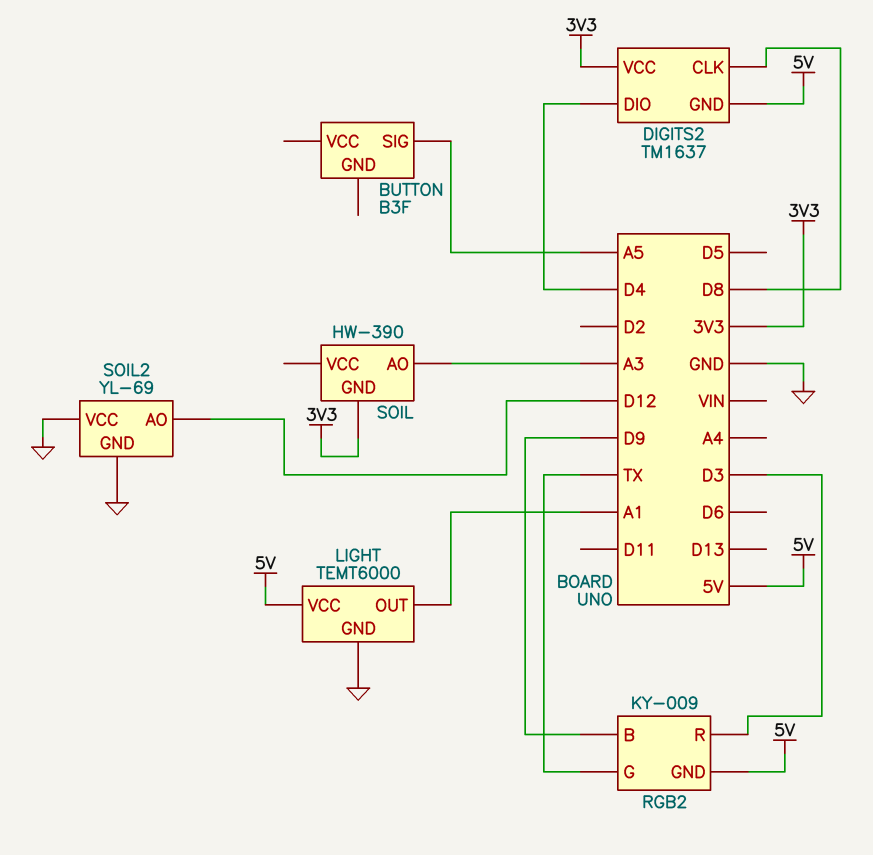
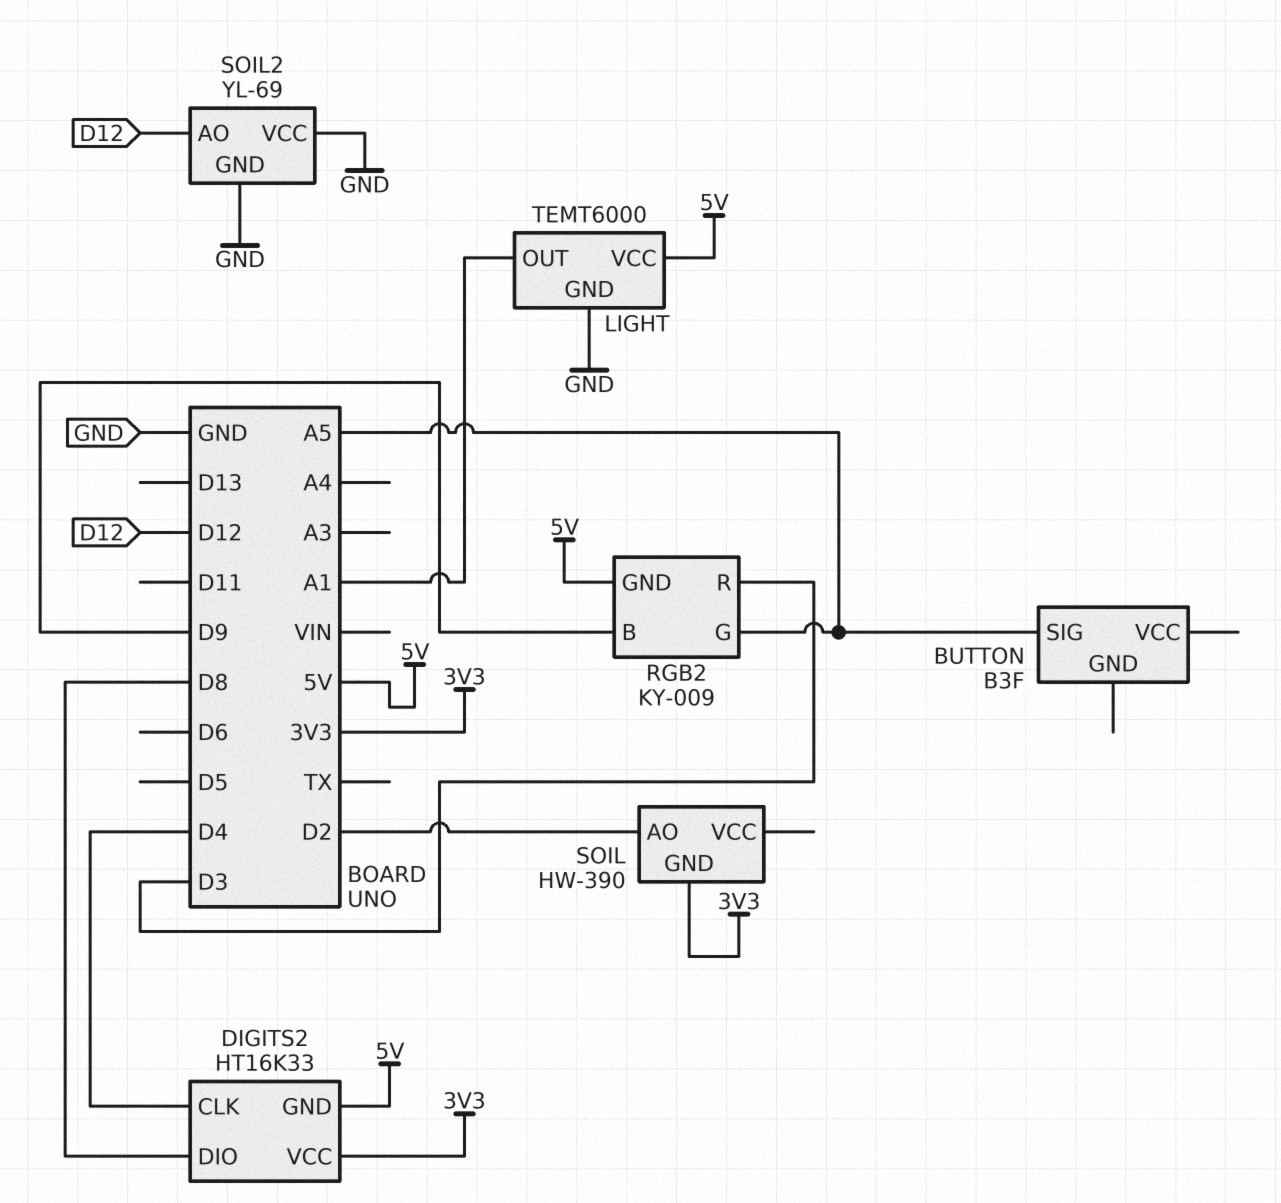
DIGITS2: TM1637 -> HT16K33
DIGITS2 pin CLK: D8 -> D4
DIGITS2 pin DIO: D4 -> D8
RGB2 pin G: TX -> A5
SOIL pin AO: A3 -> D2

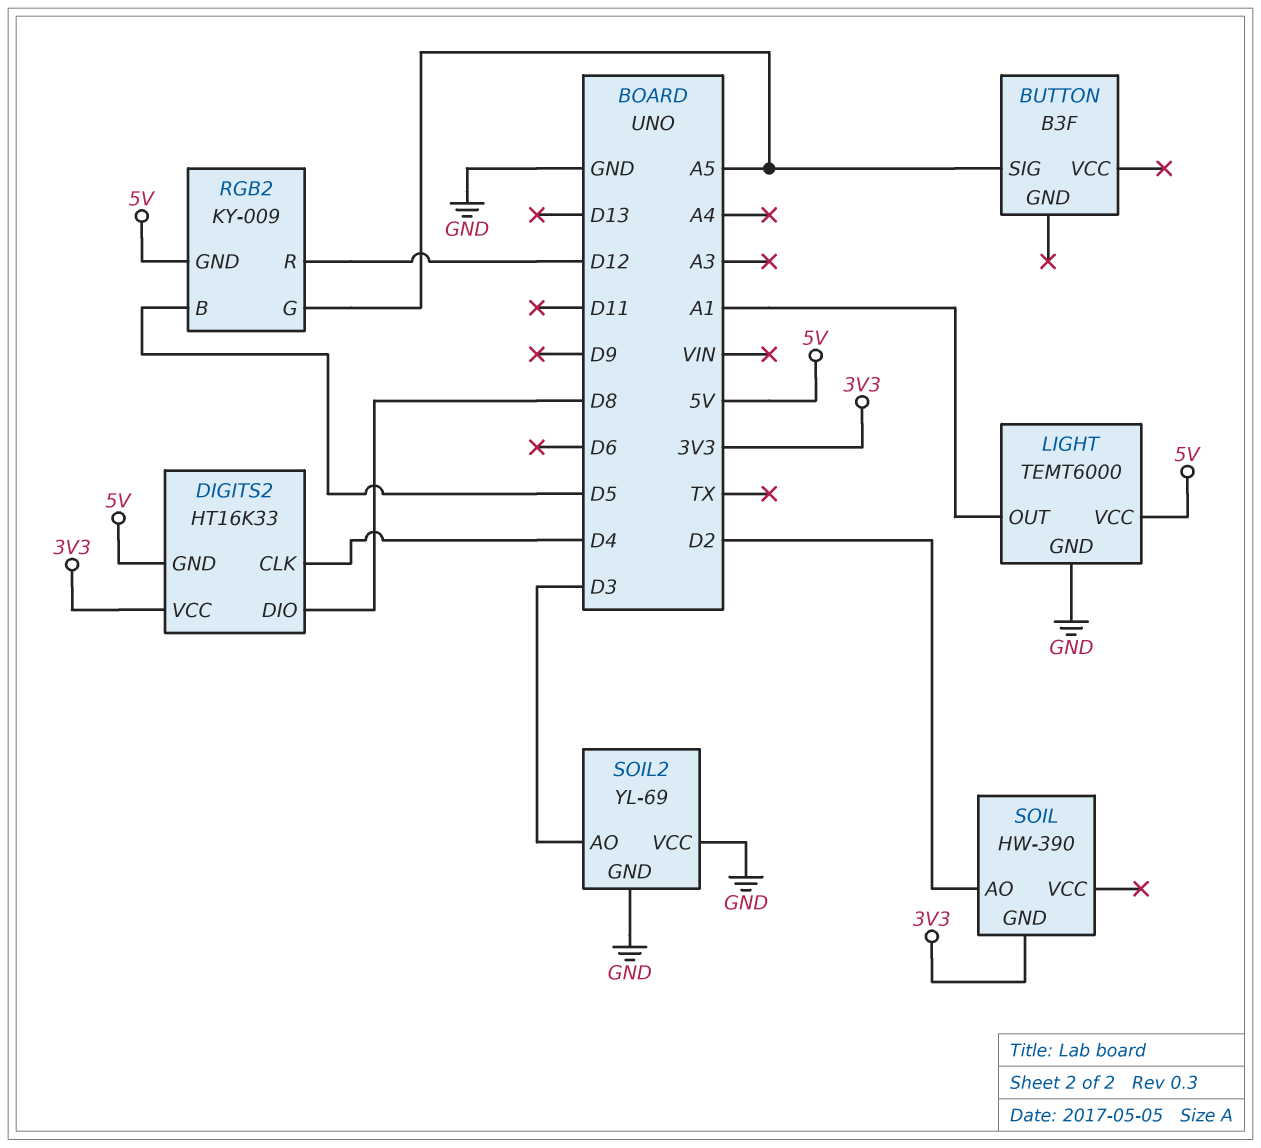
RGB2 pin B: D9 -> D5
RGB2 pin R: D3 -> D12
SOIL2 pin AO: D12 -> D3

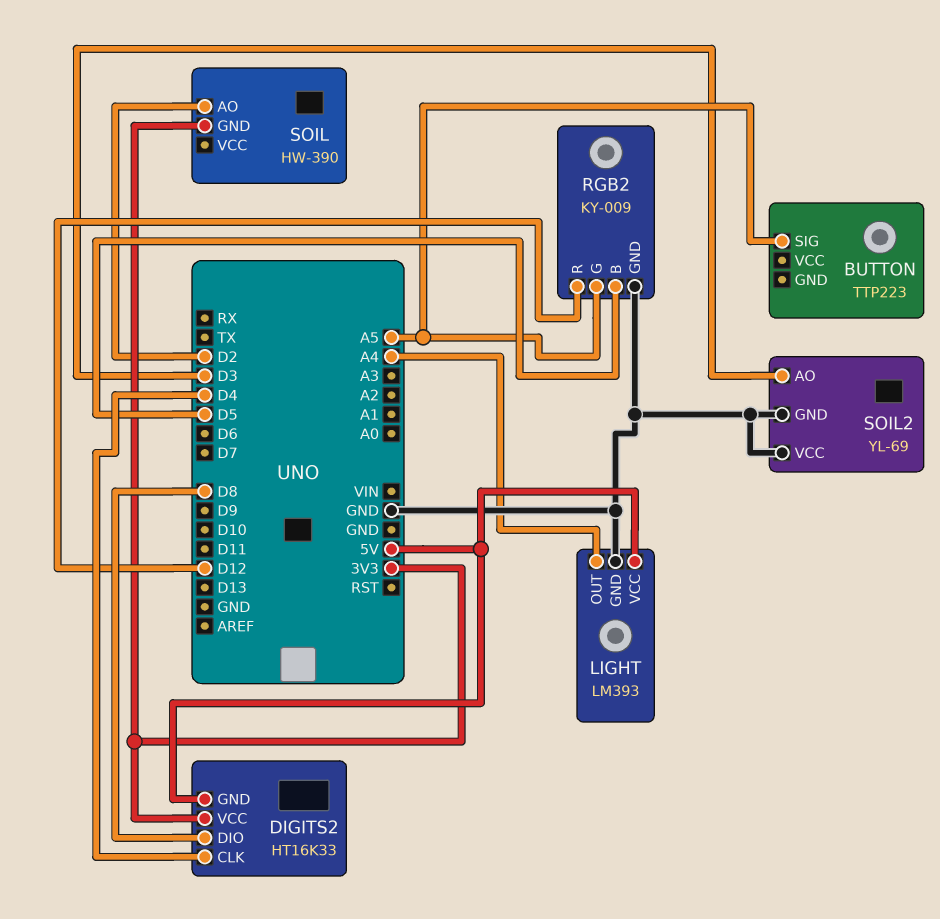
BUTTON: B3F -> TTP223
LIGHT: TEMT6000 -> LM393
LIGHT pin OUT: A1 -> A4
RGB2 pin GND: 5V -> GND

